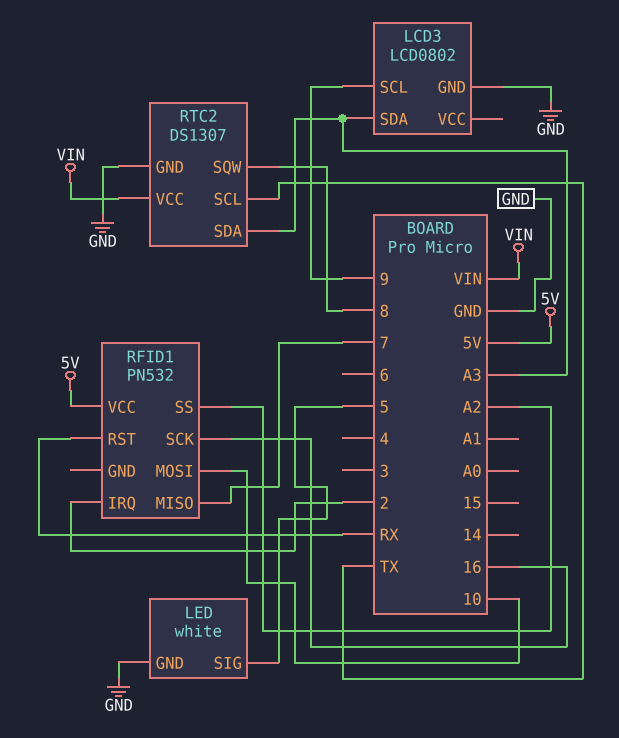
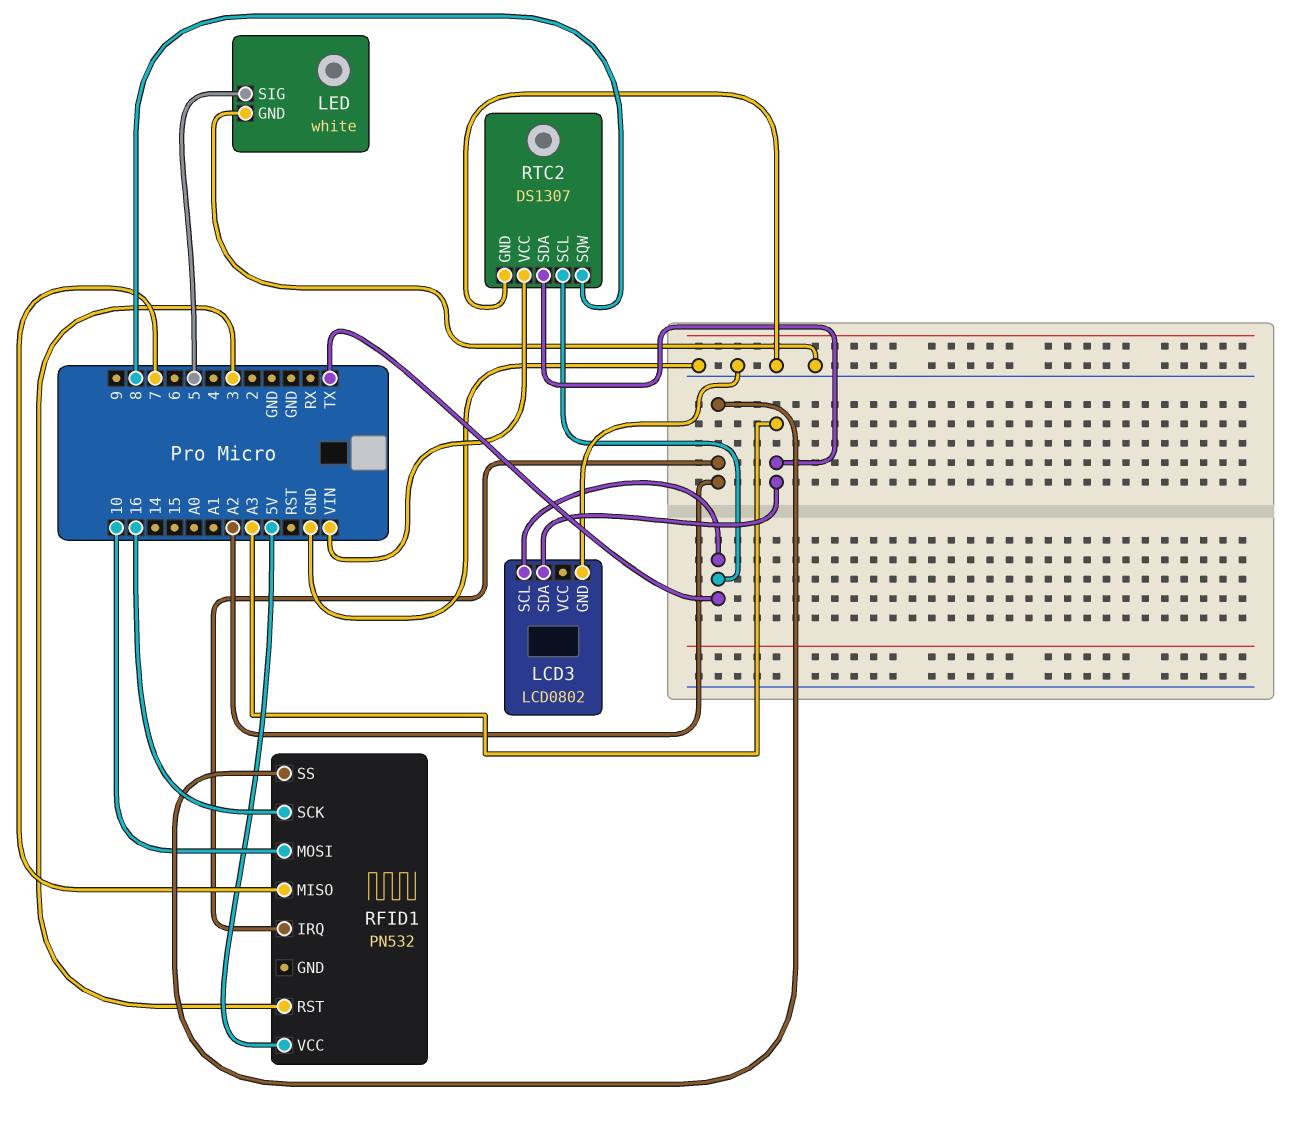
LCD3 pin SCL: 9 -> TX
RFID1 pin IRQ: 2 -> A2
RFID1 pin RST: RX -> 3

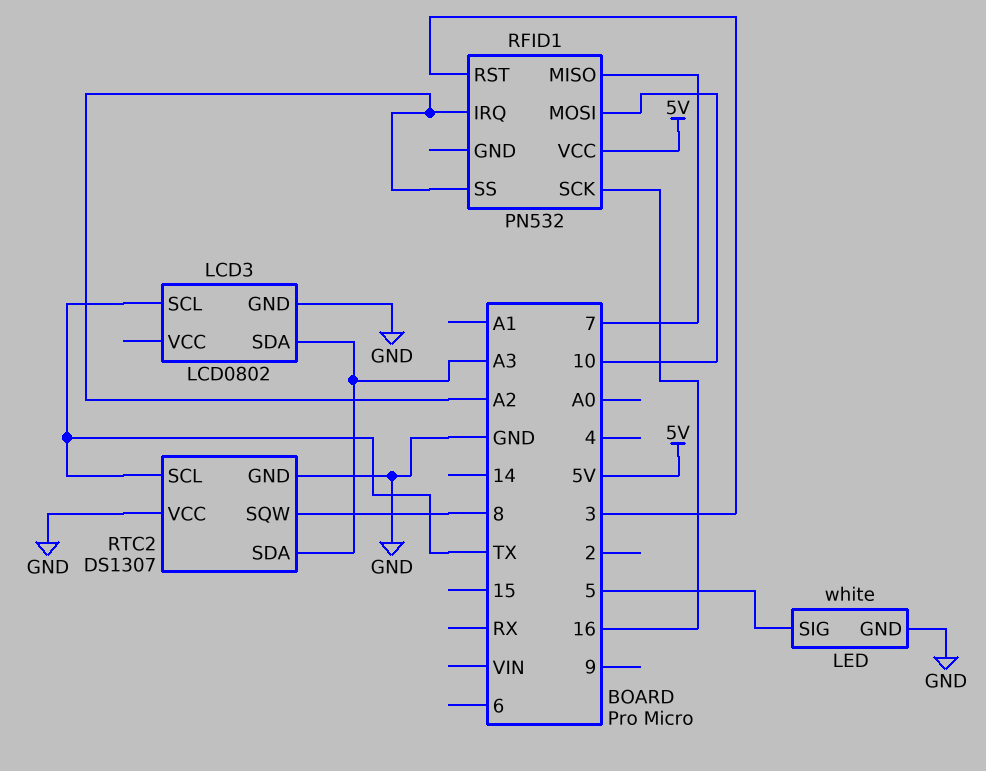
RTC2 pin VCC: VIN -> GND

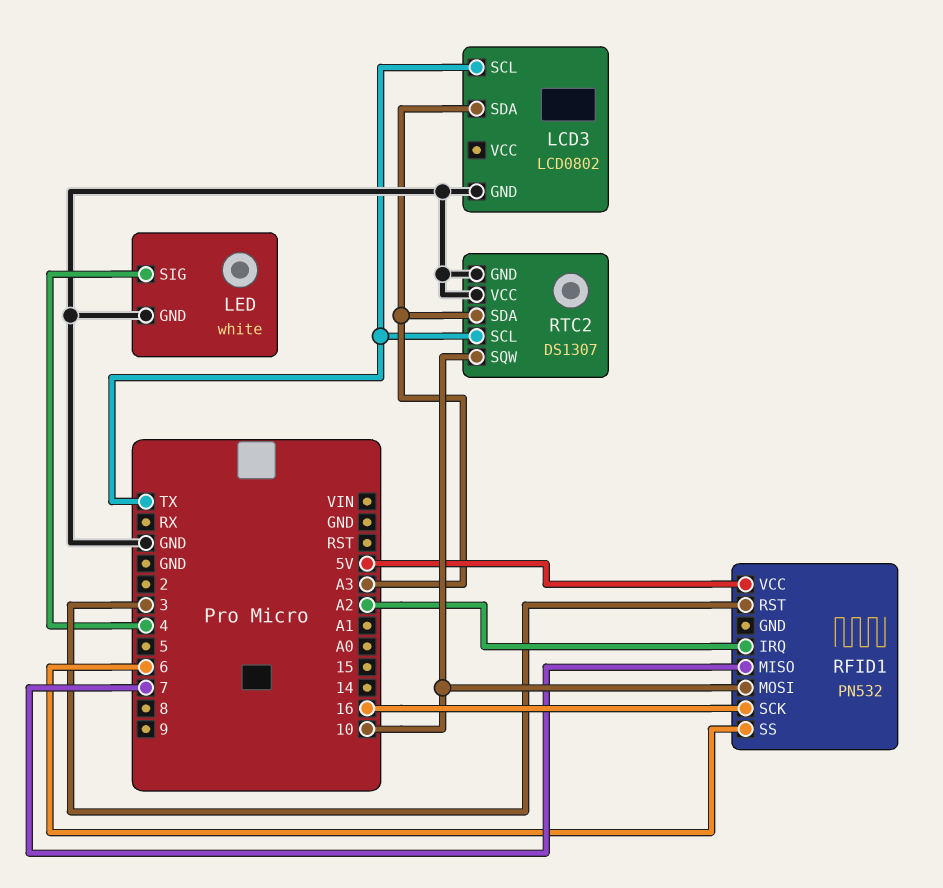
LED pin SIG: 5 -> 4
RFID1 pin SS: A2 -> 6
RTC2 pin SQW: 8 -> 10

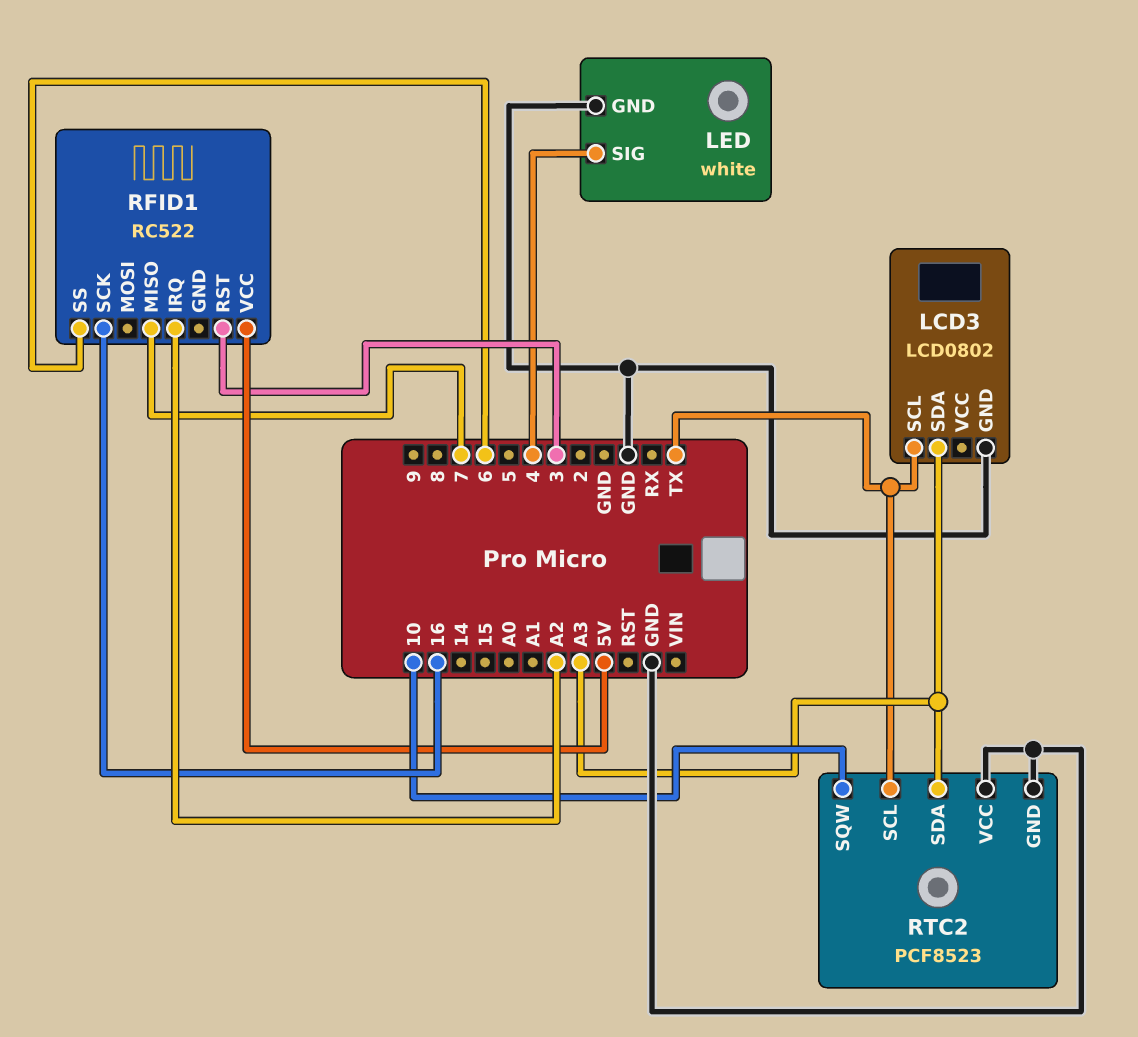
RFID1: PN532 -> RC522
RFID1 pin MOSI: 10 -> none
RTC2: DS1307 -> PCF8523

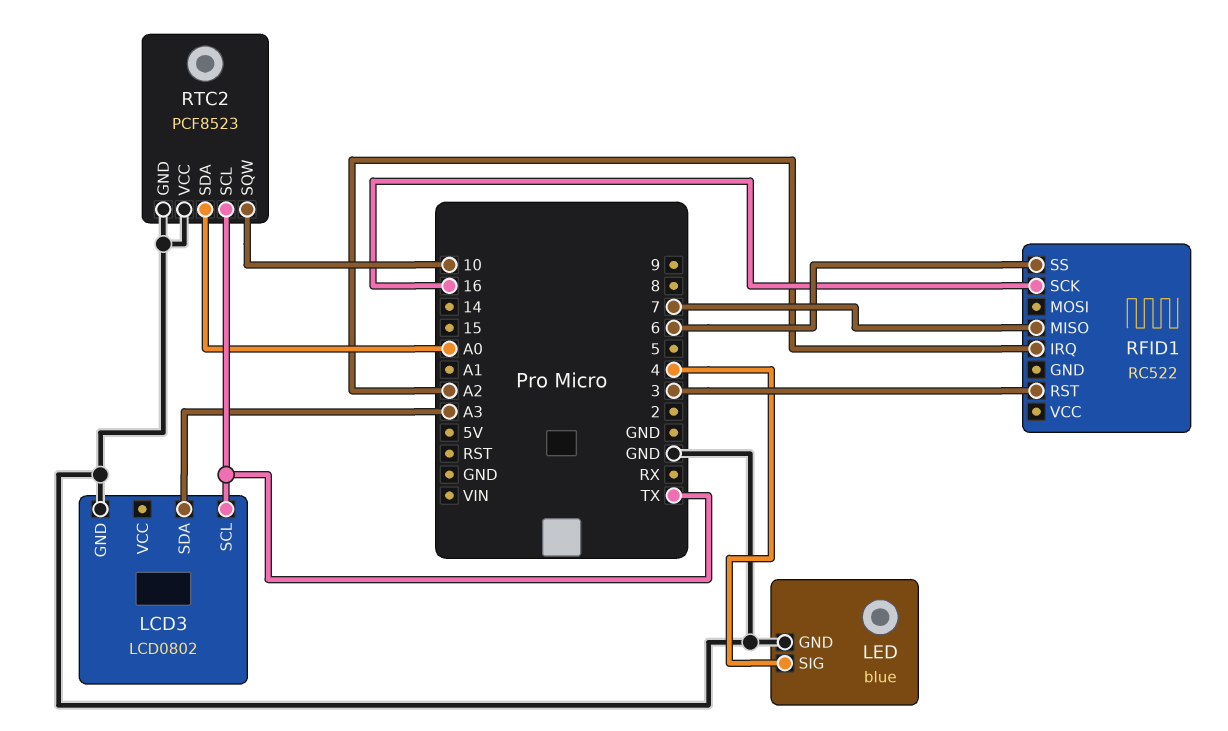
LED: white -> blue
RFID1 pin VCC: 5V -> none
RTC2 pin SDA: A3 -> A0

